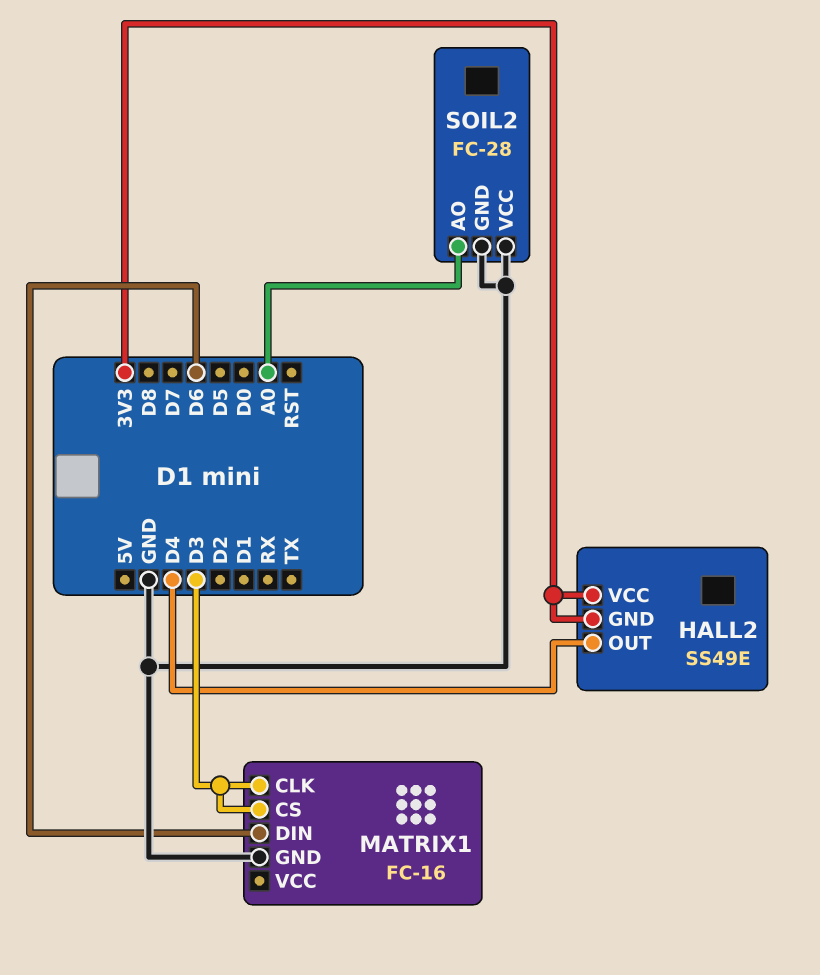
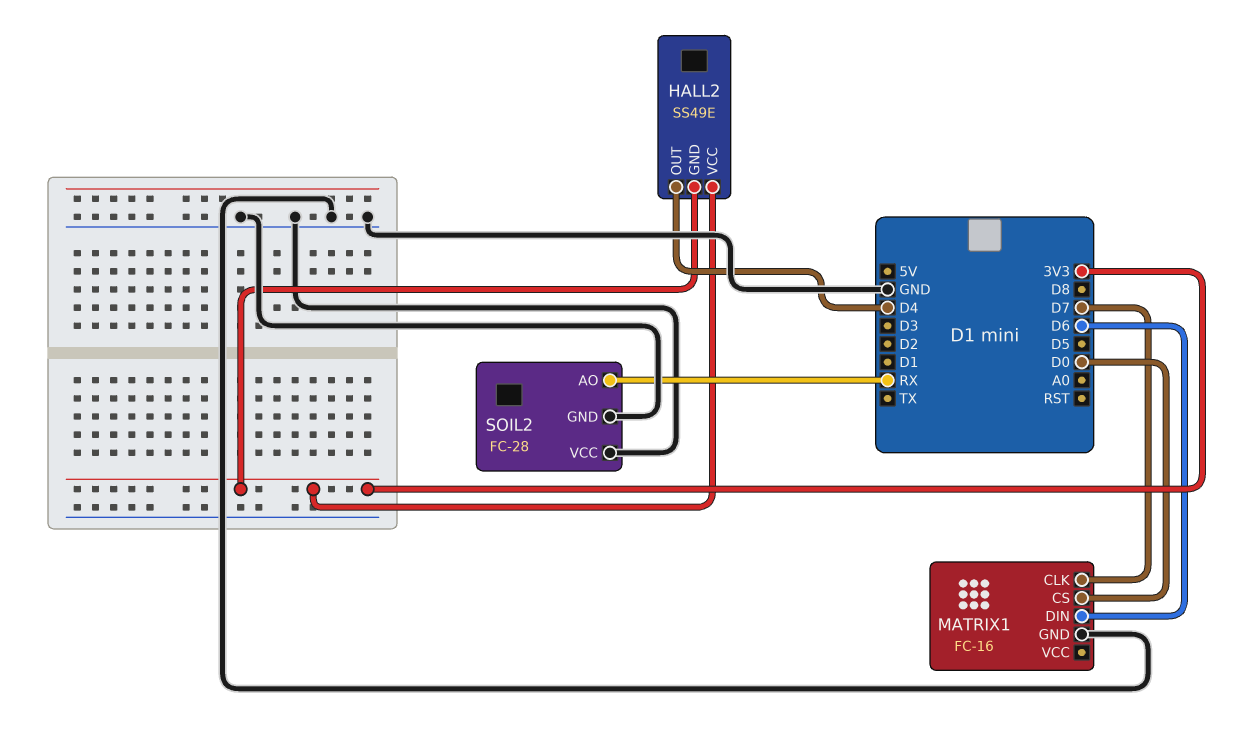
MATRIX1 pin CLK: D3 -> D7
MATRIX1 pin CS: D3 -> D0
SOIL2 pin AO: A0 -> RX

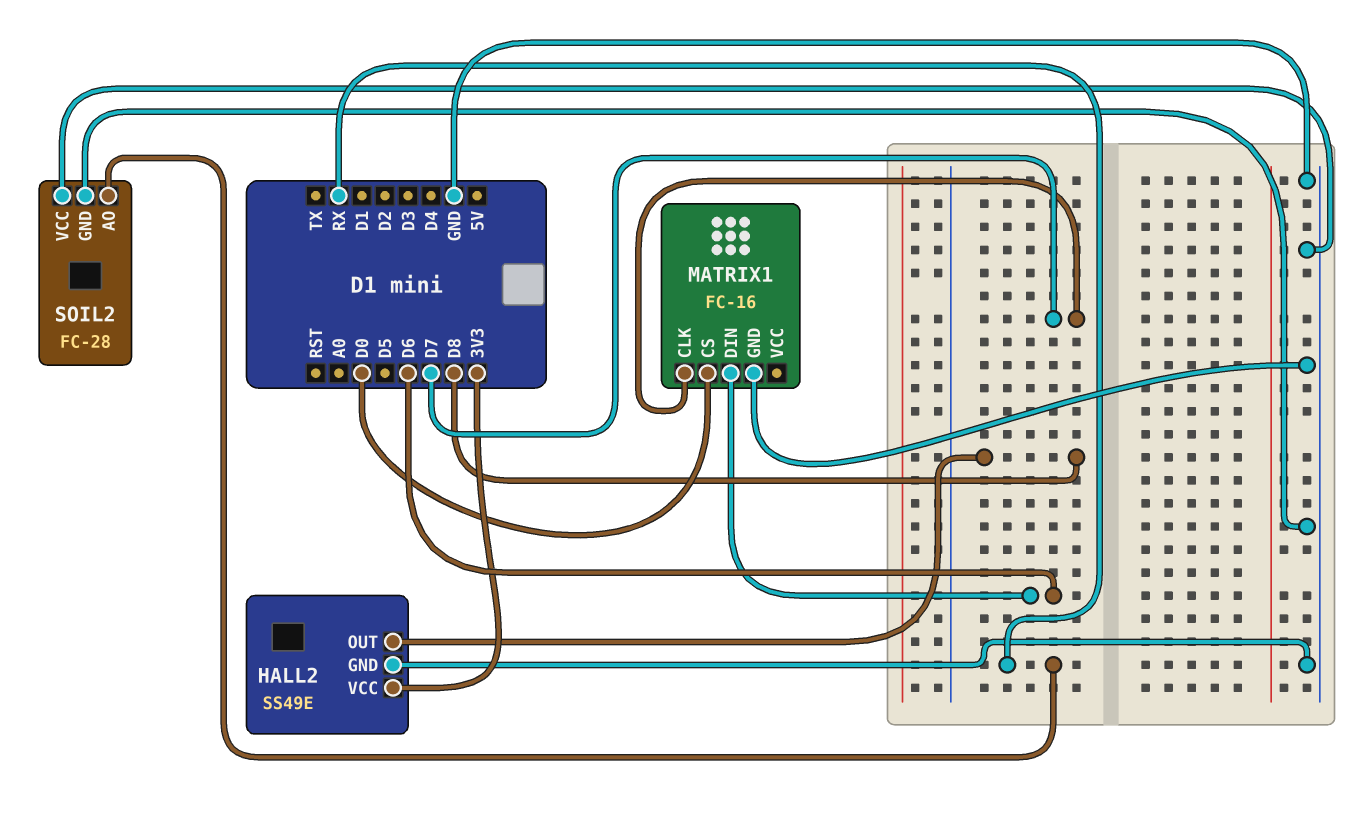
HALL2 pin GND: 3V3 -> GND
HALL2 pin OUT: D4 -> D8

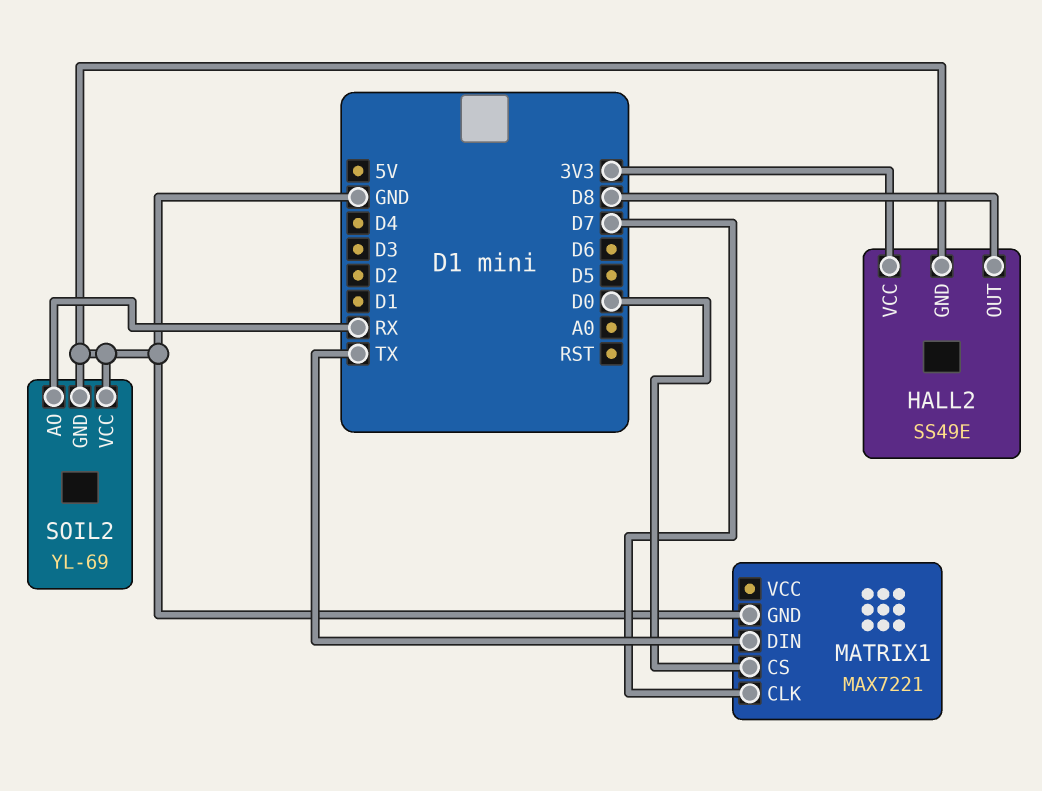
MATRIX1: FC-16 -> MAX7221
MATRIX1 pin DIN: D6 -> TX
SOIL2: FC-28 -> YL-69

